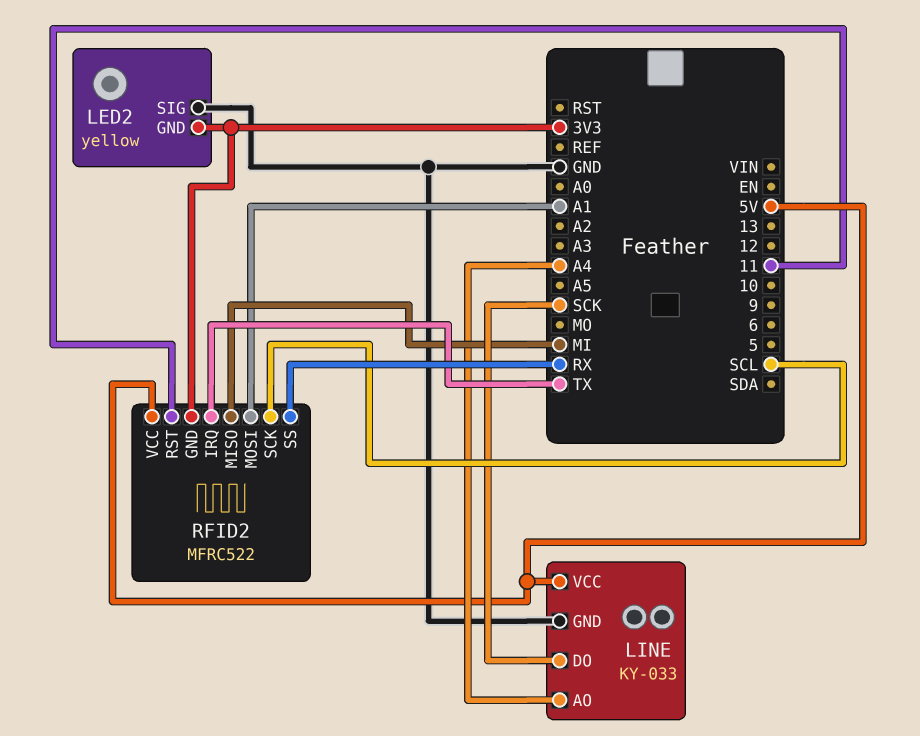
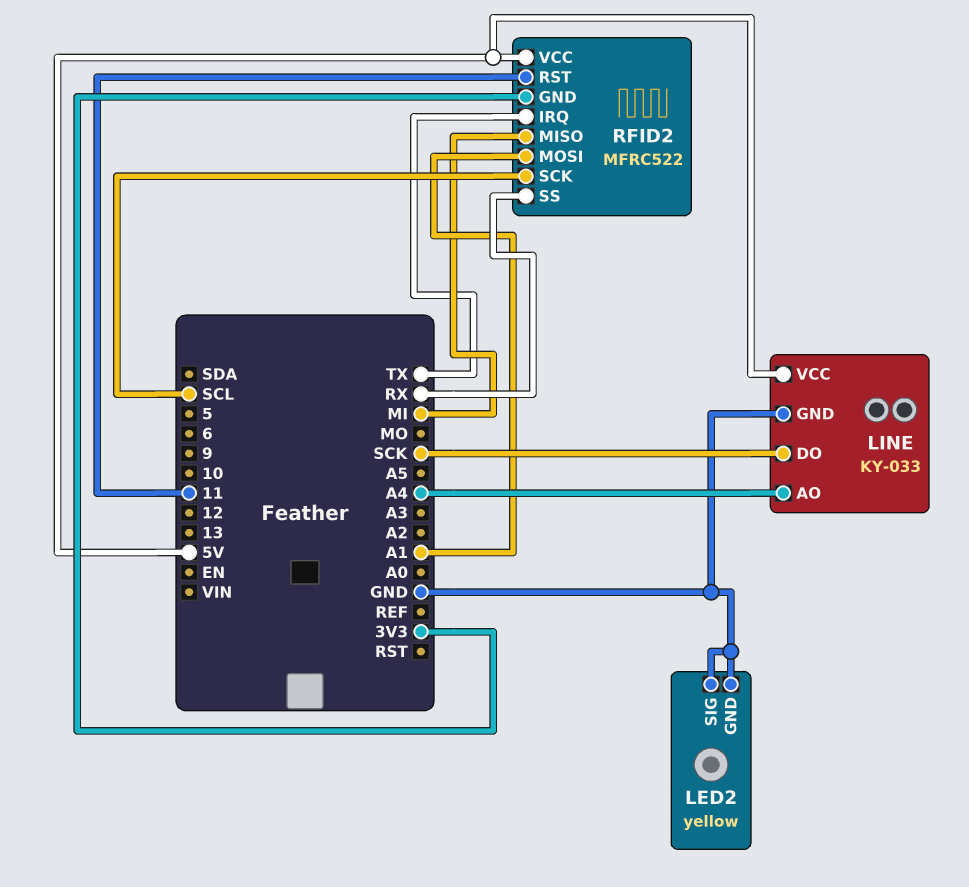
LED2 pin GND: 3V3 -> GND

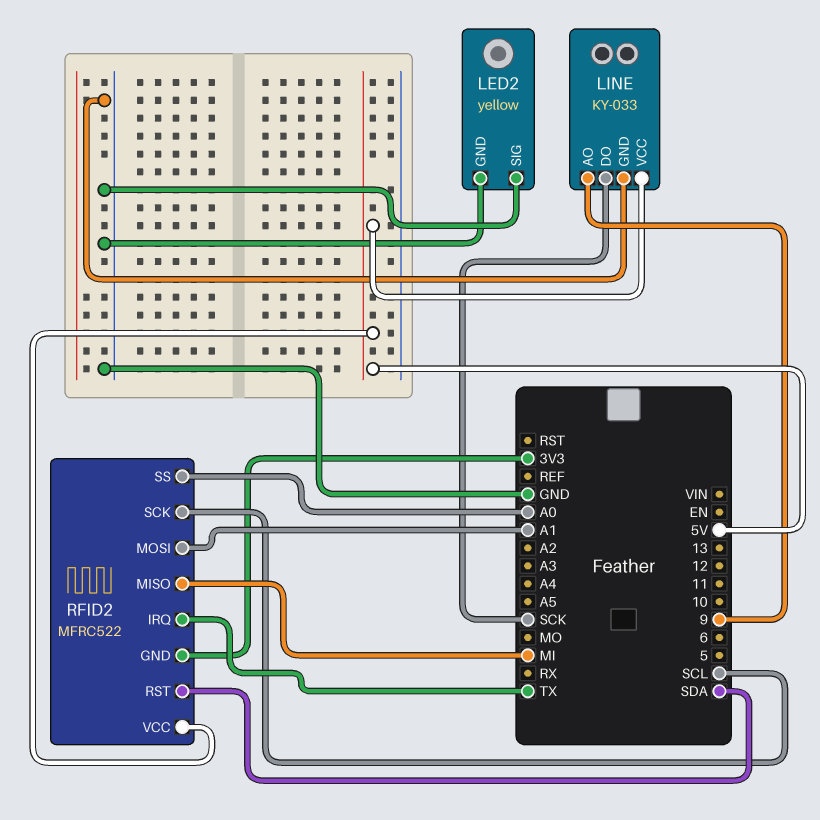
LINE pin AO: A4 -> 9
RFID2 pin RST: 11 -> SDA
RFID2 pin SS: RX -> A0

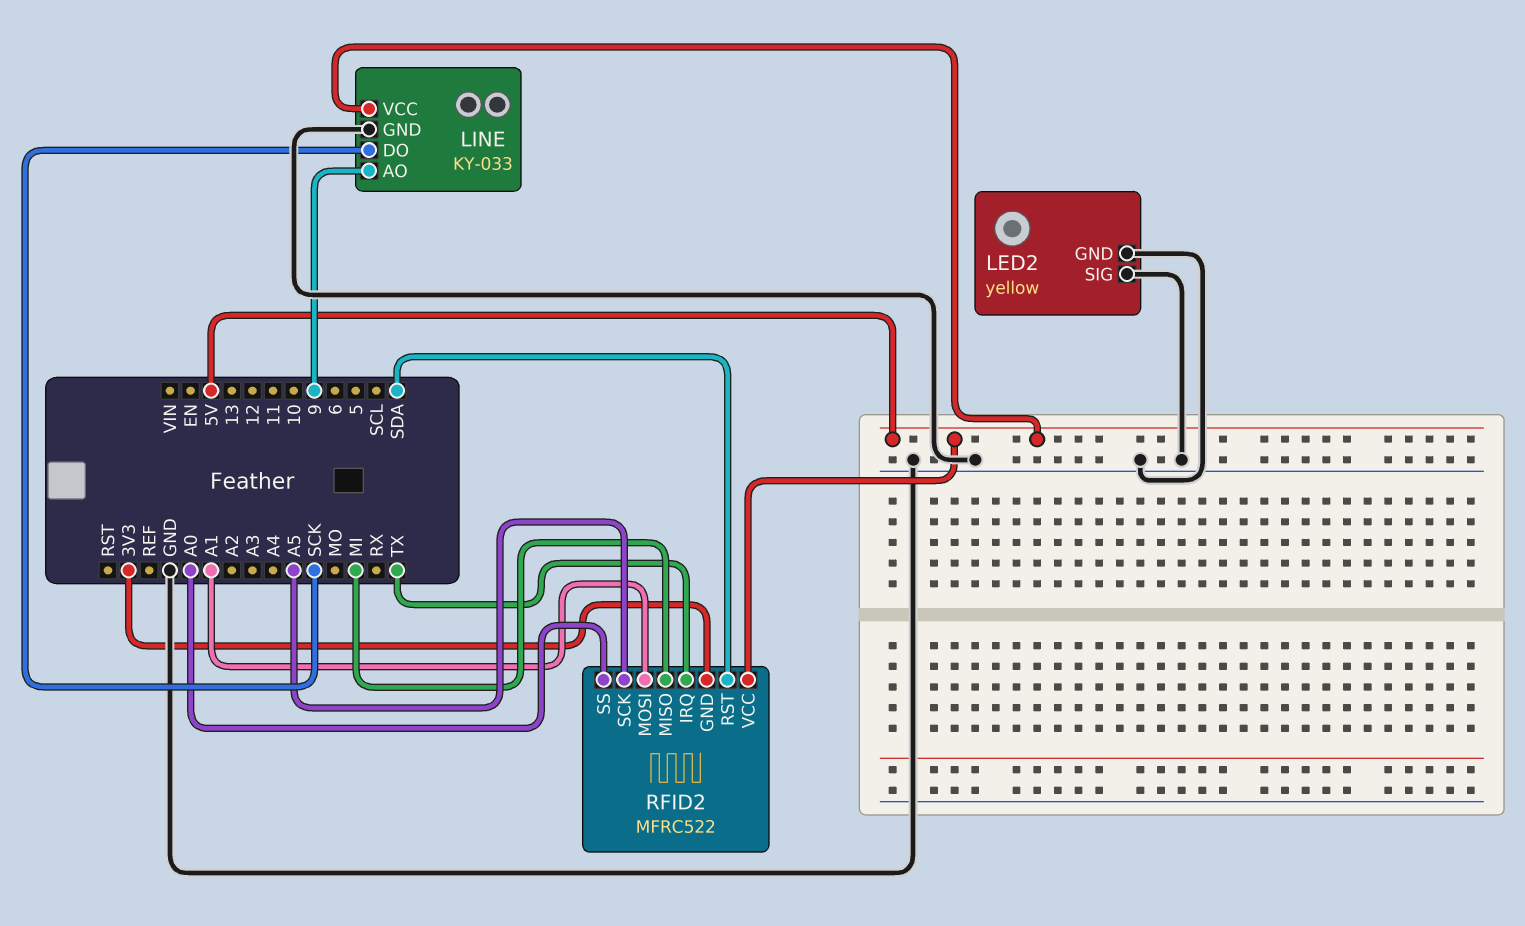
RFID2 pin SCK: SCL -> A5

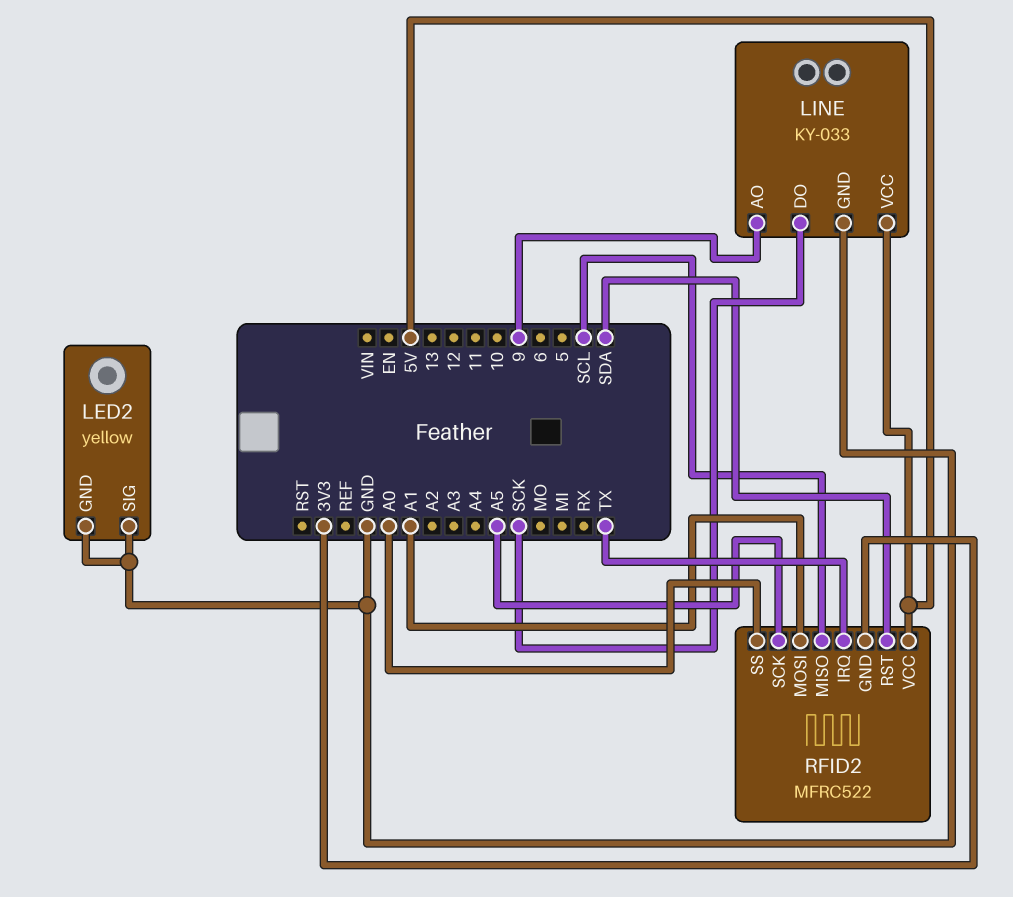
RFID2 pin MISO: MI -> SCL

